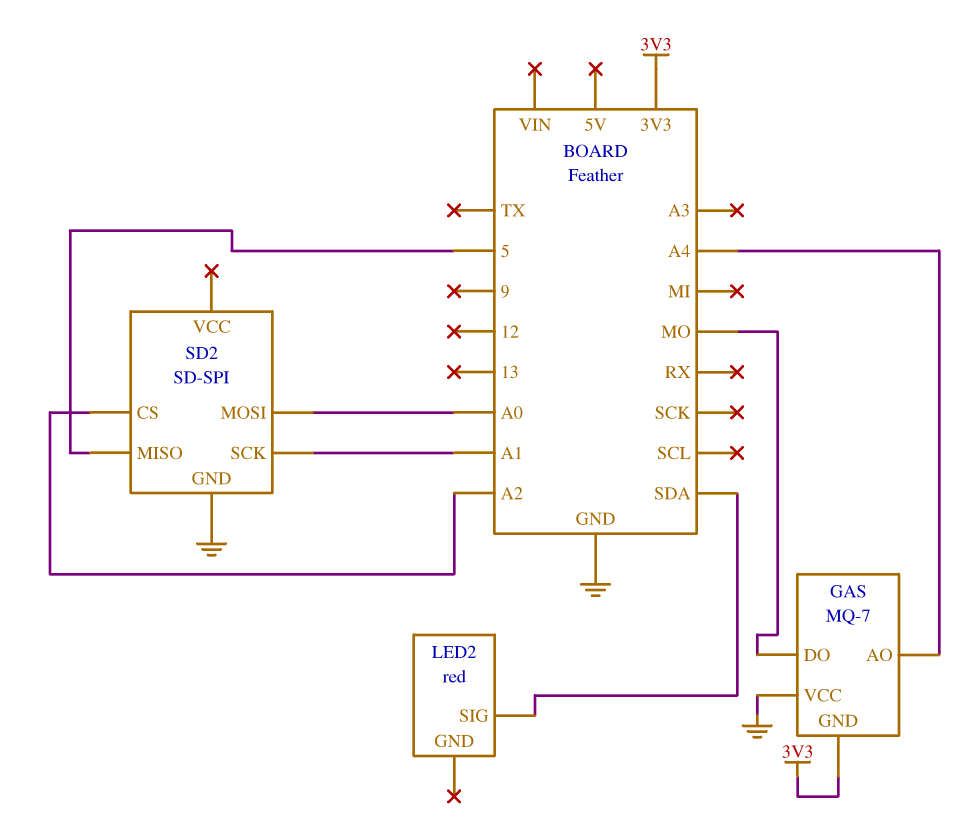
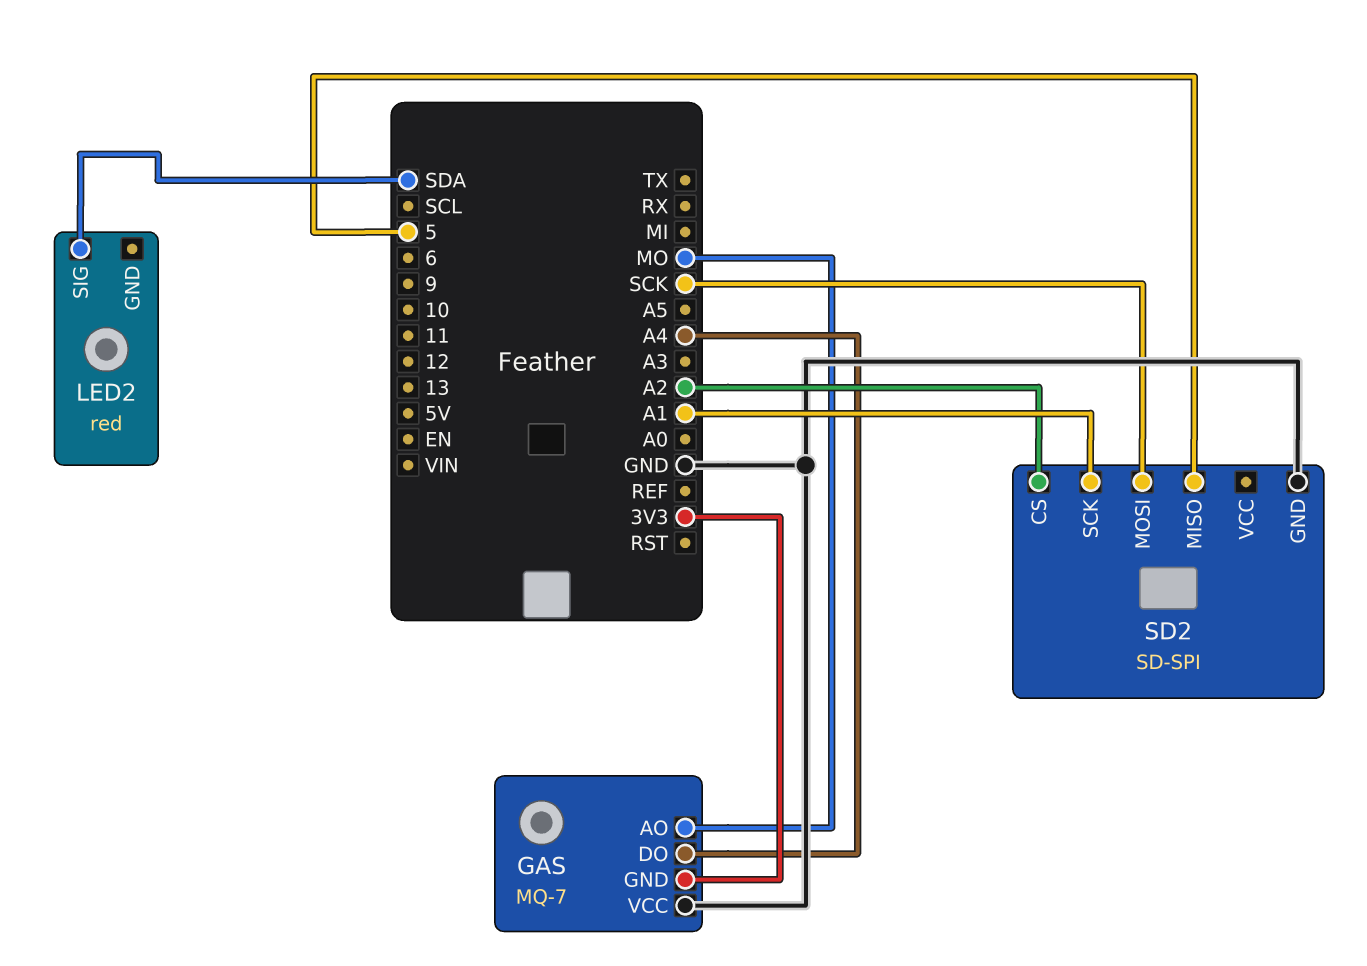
GAS pin AO: A4 -> MO
GAS pin DO: MO -> A4
SD2 pin MOSI: A0 -> SCK

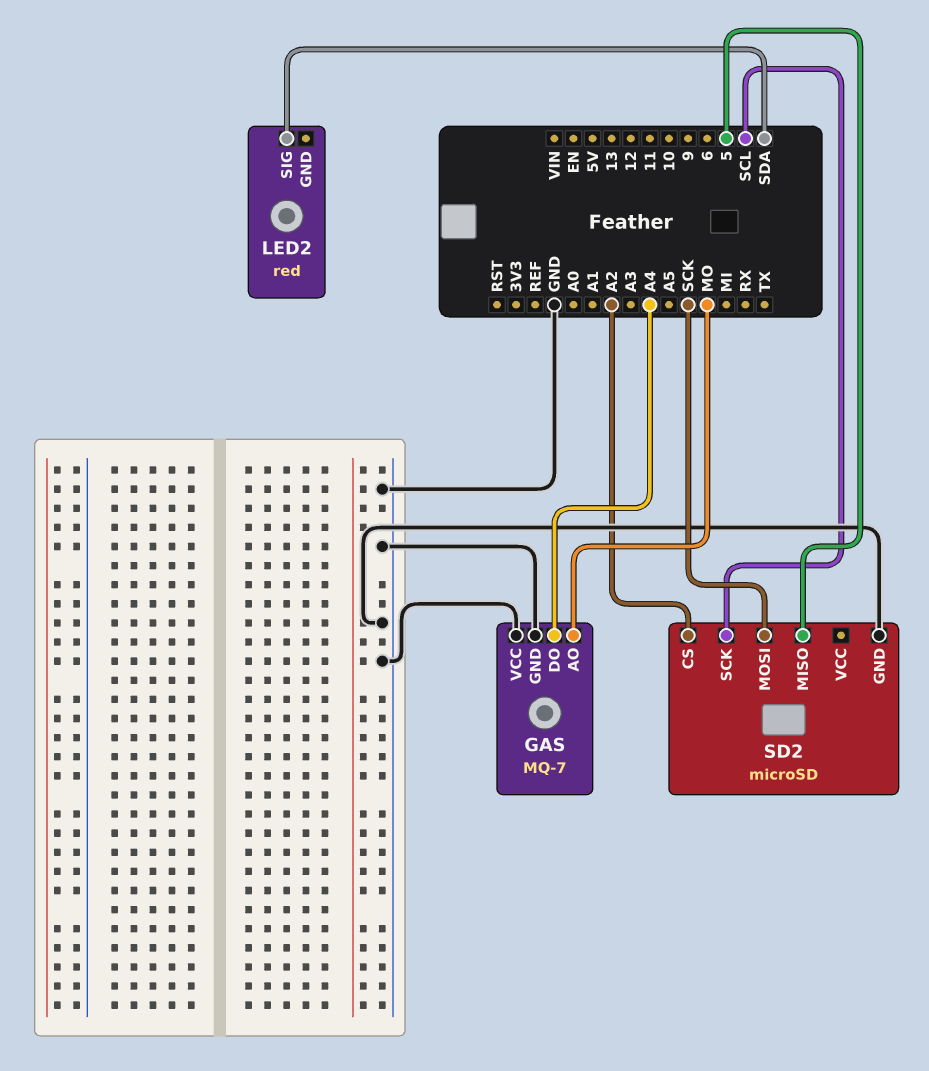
GAS pin GND: 3V3 -> GND
SD2: SD-SPI -> microSD
SD2 pin SCK: A1 -> SCL

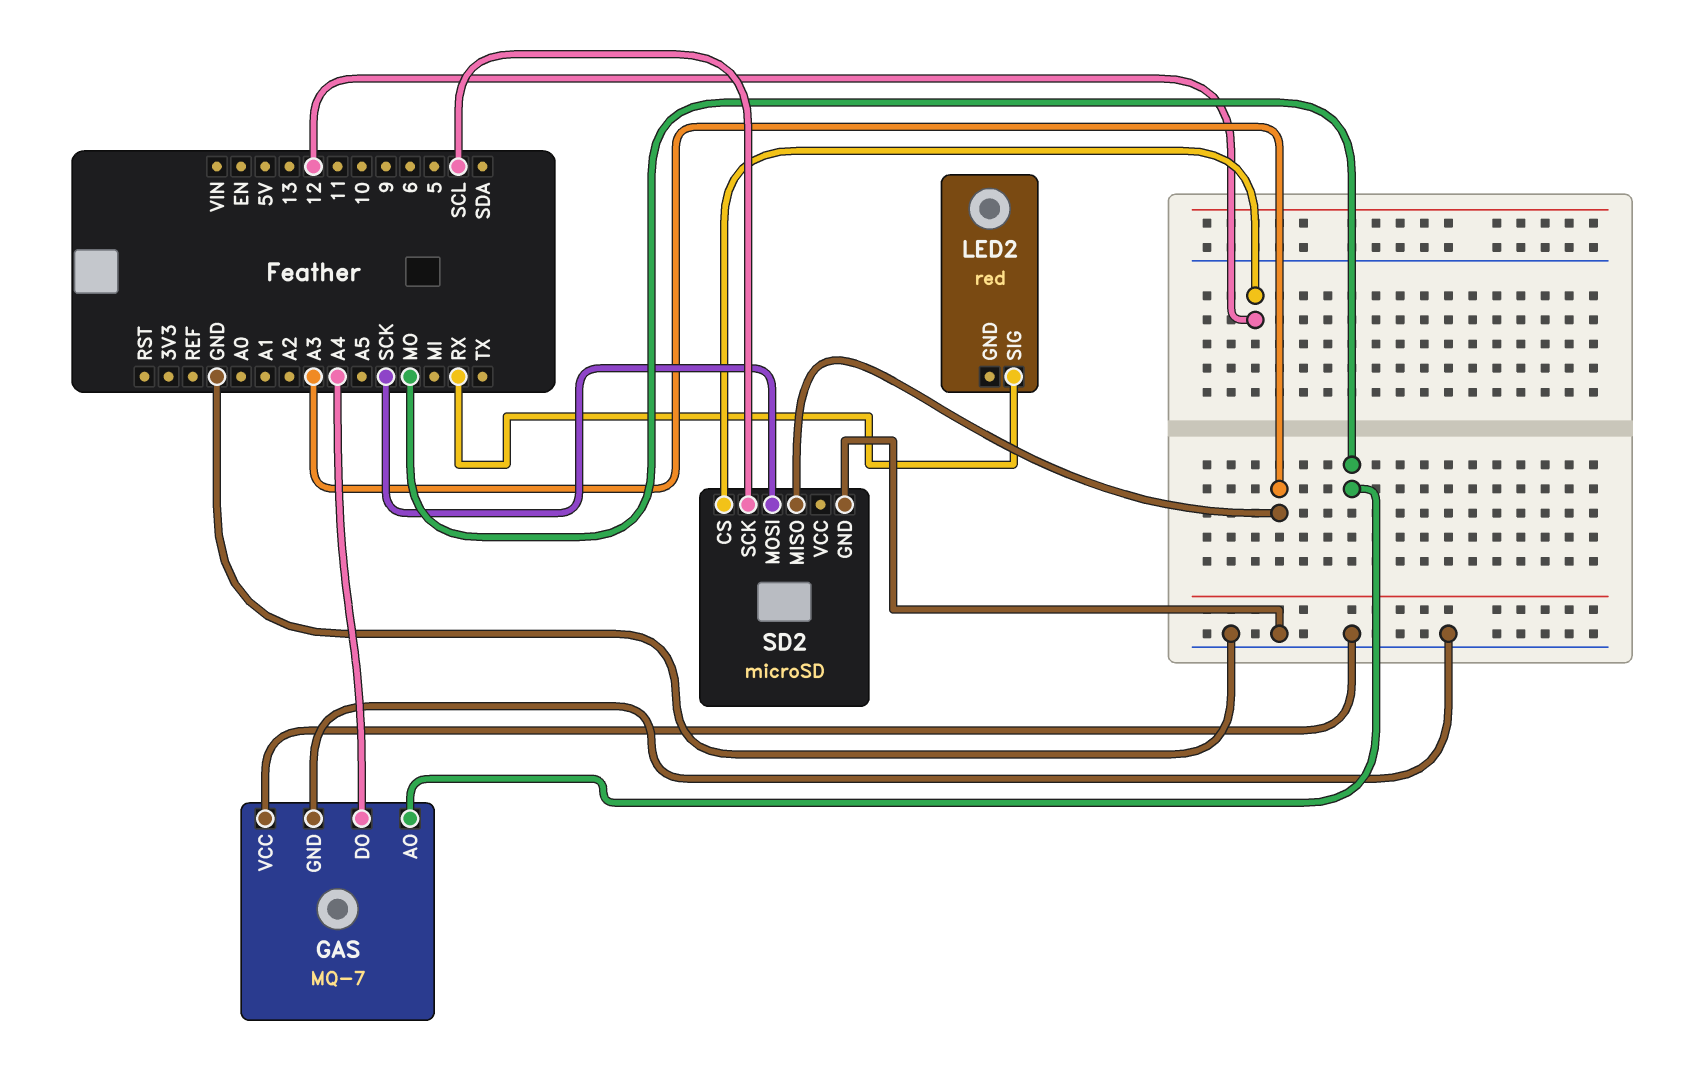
LED2 pin SIG: SDA -> RX
SD2 pin CS: A2 -> 12
SD2 pin MISO: 5 -> A3

